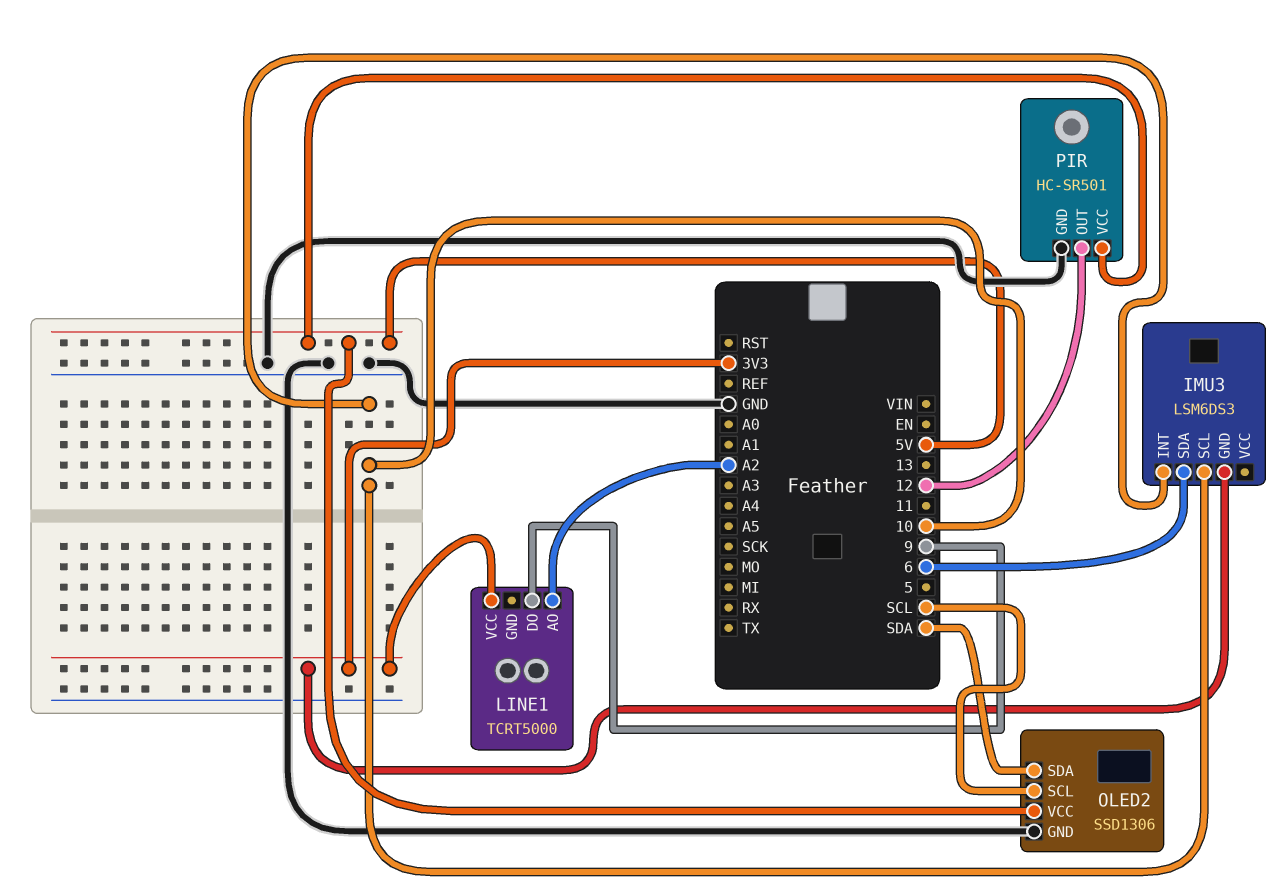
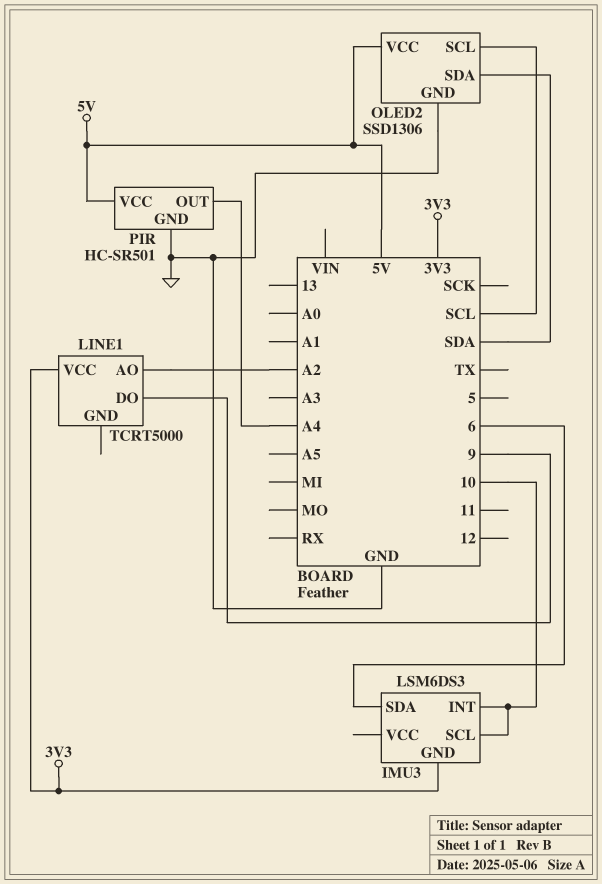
PIR pin OUT: 12 -> A4

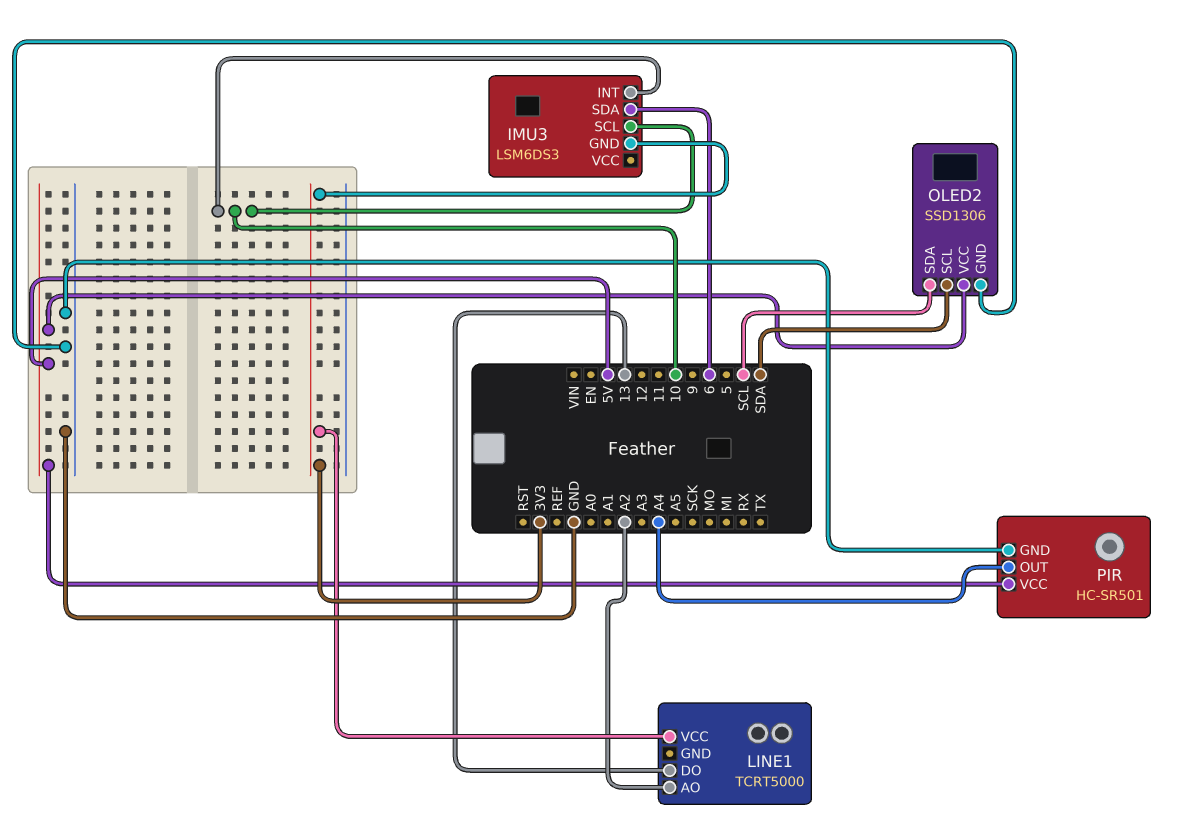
LINE1 pin DO: 9 -> 13
OLED2 pin SCL: SCL -> SDA
OLED2 pin SDA: SDA -> SCL

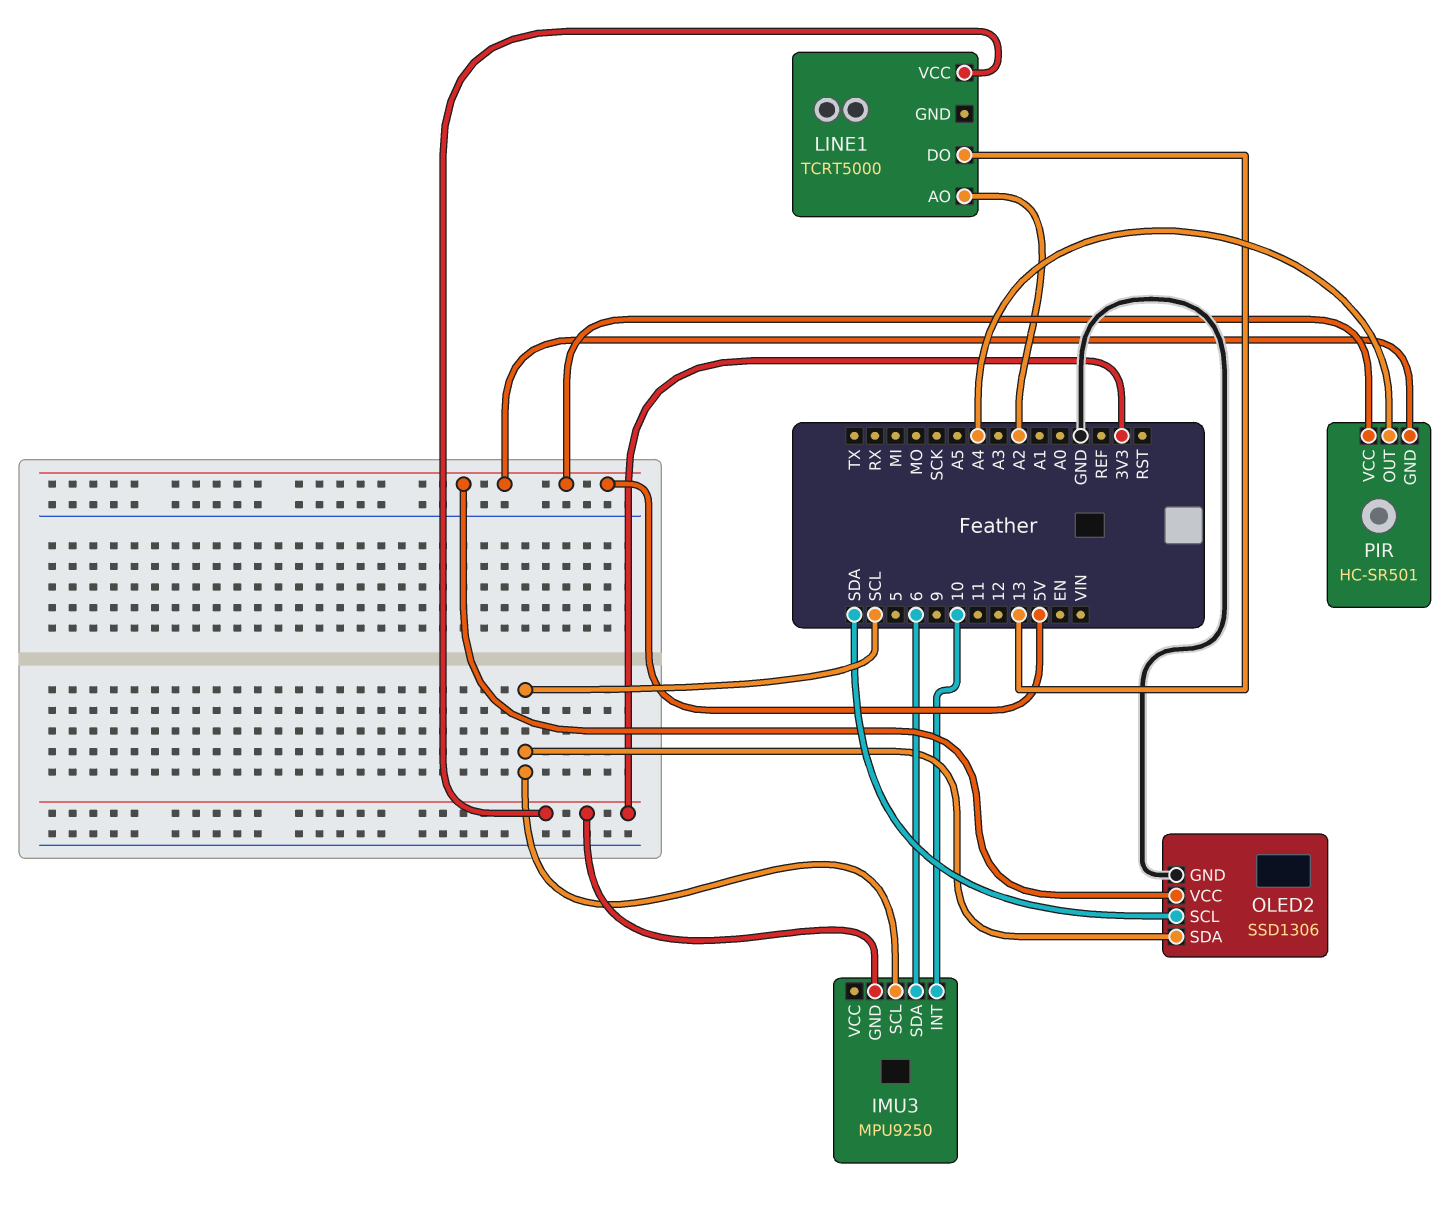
IMU3: LSM6DS3 -> MPU9250
IMU3 pin SCL: 10 -> SCL
PIR pin GND: GND -> 5V

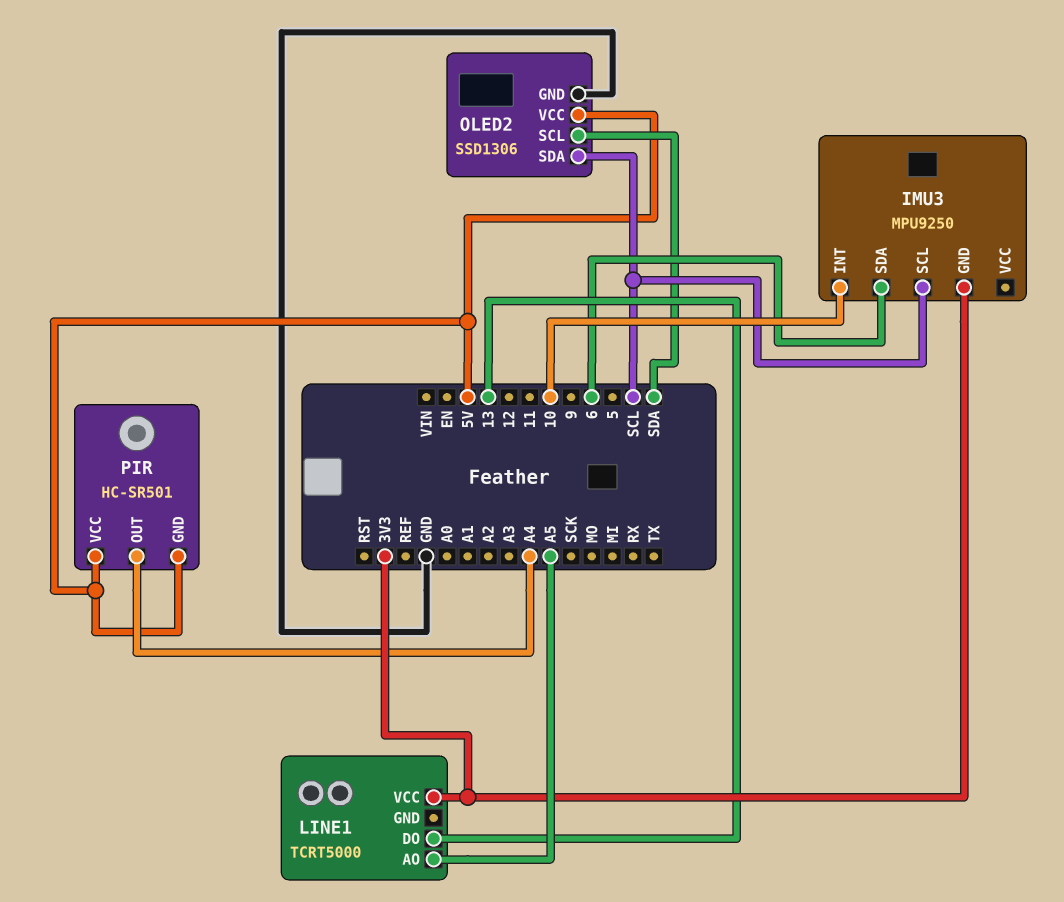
LINE1 pin AO: A2 -> A5

